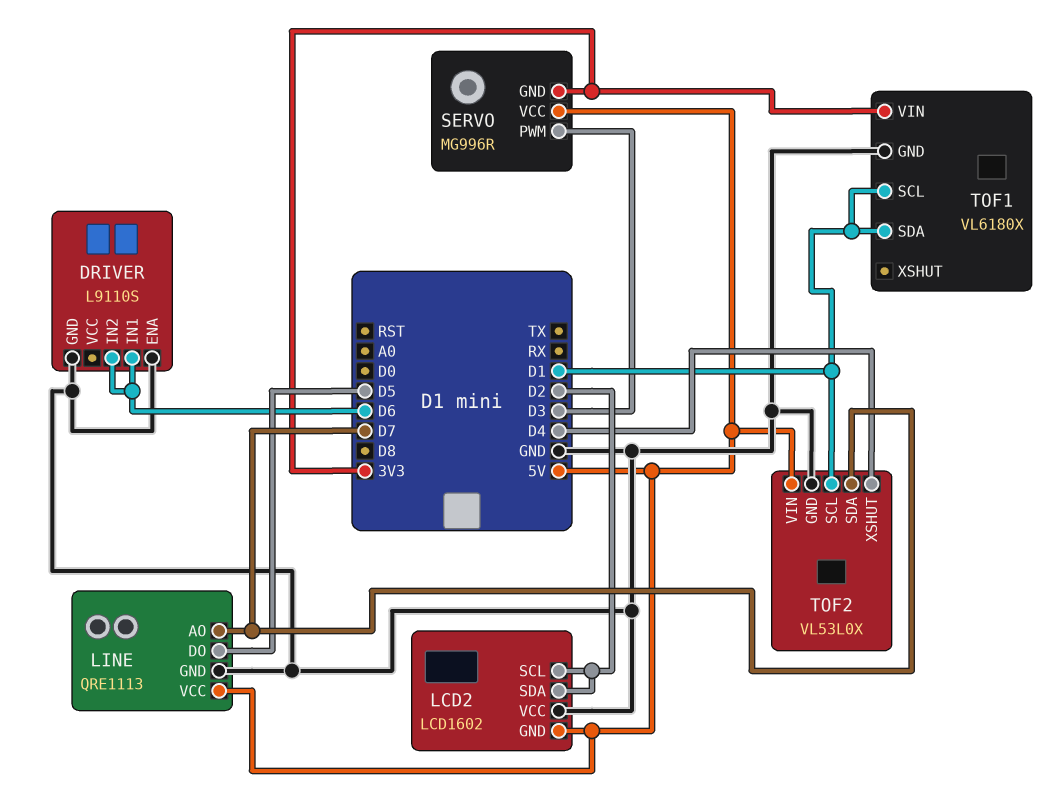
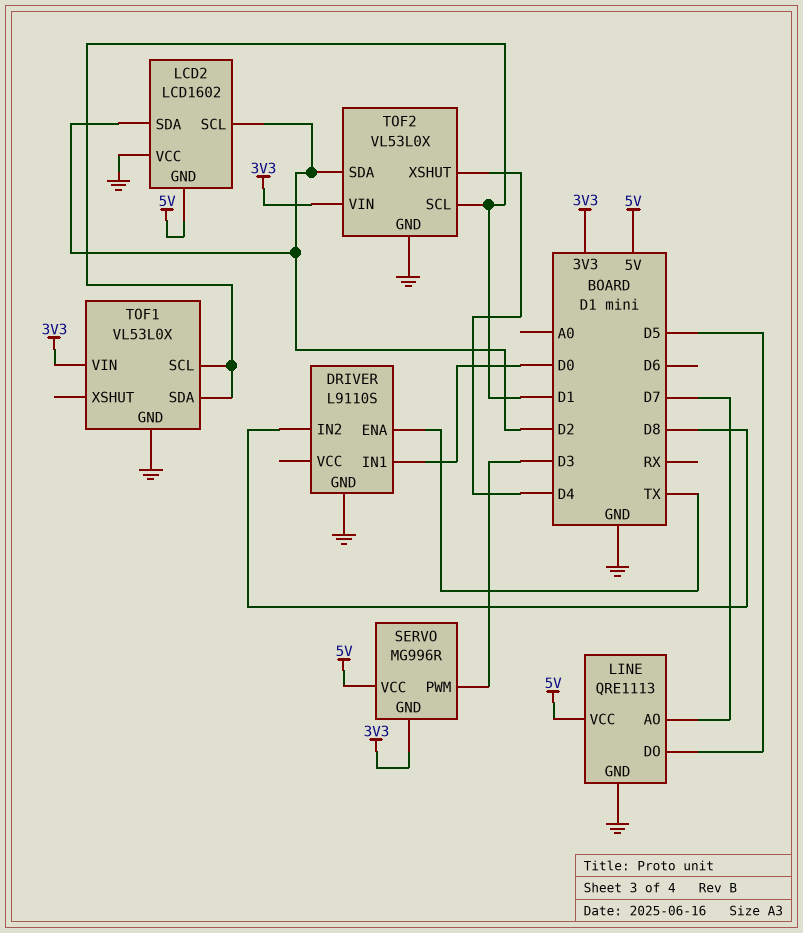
DRIVER pin ENA: GND -> TX
DRIVER pin IN1: D6 -> D0
DRIVER pin IN2: D6 -> D8
TOF1: VL6180X -> VL53L0X
TOF2 pin SDA: D7 -> D2
TOF2 pin VIN: 5V -> 3V3

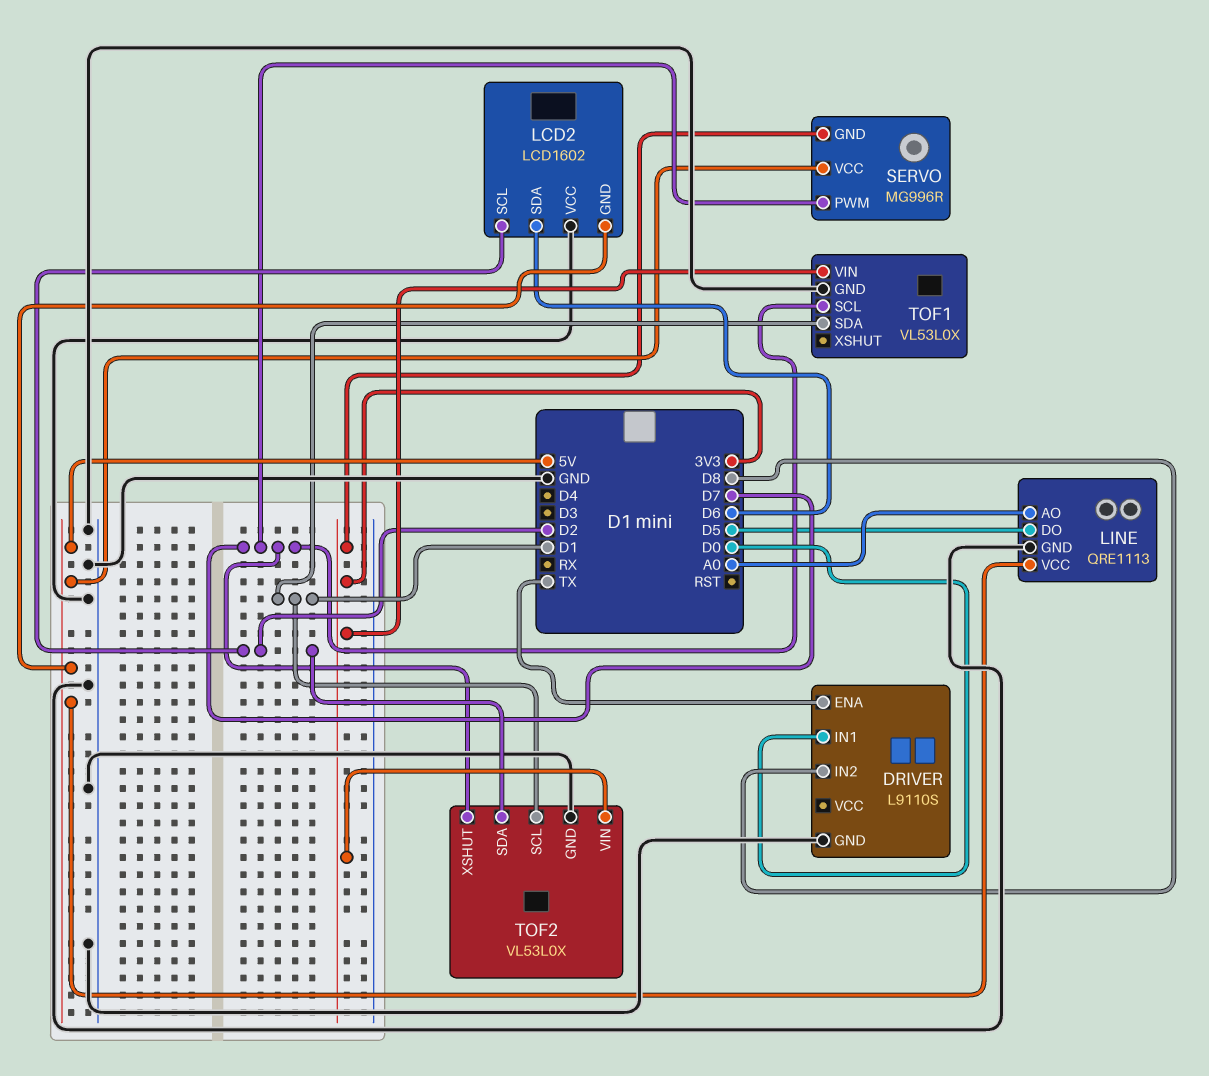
LCD2 pin SDA: D2 -> D6
LINE pin AO: D7 -> A0
SERVO pin PWM: D3 -> D7
TOF1 pin SCL: D1 -> D7
TOF2 pin XSHUT: D4 -> D7

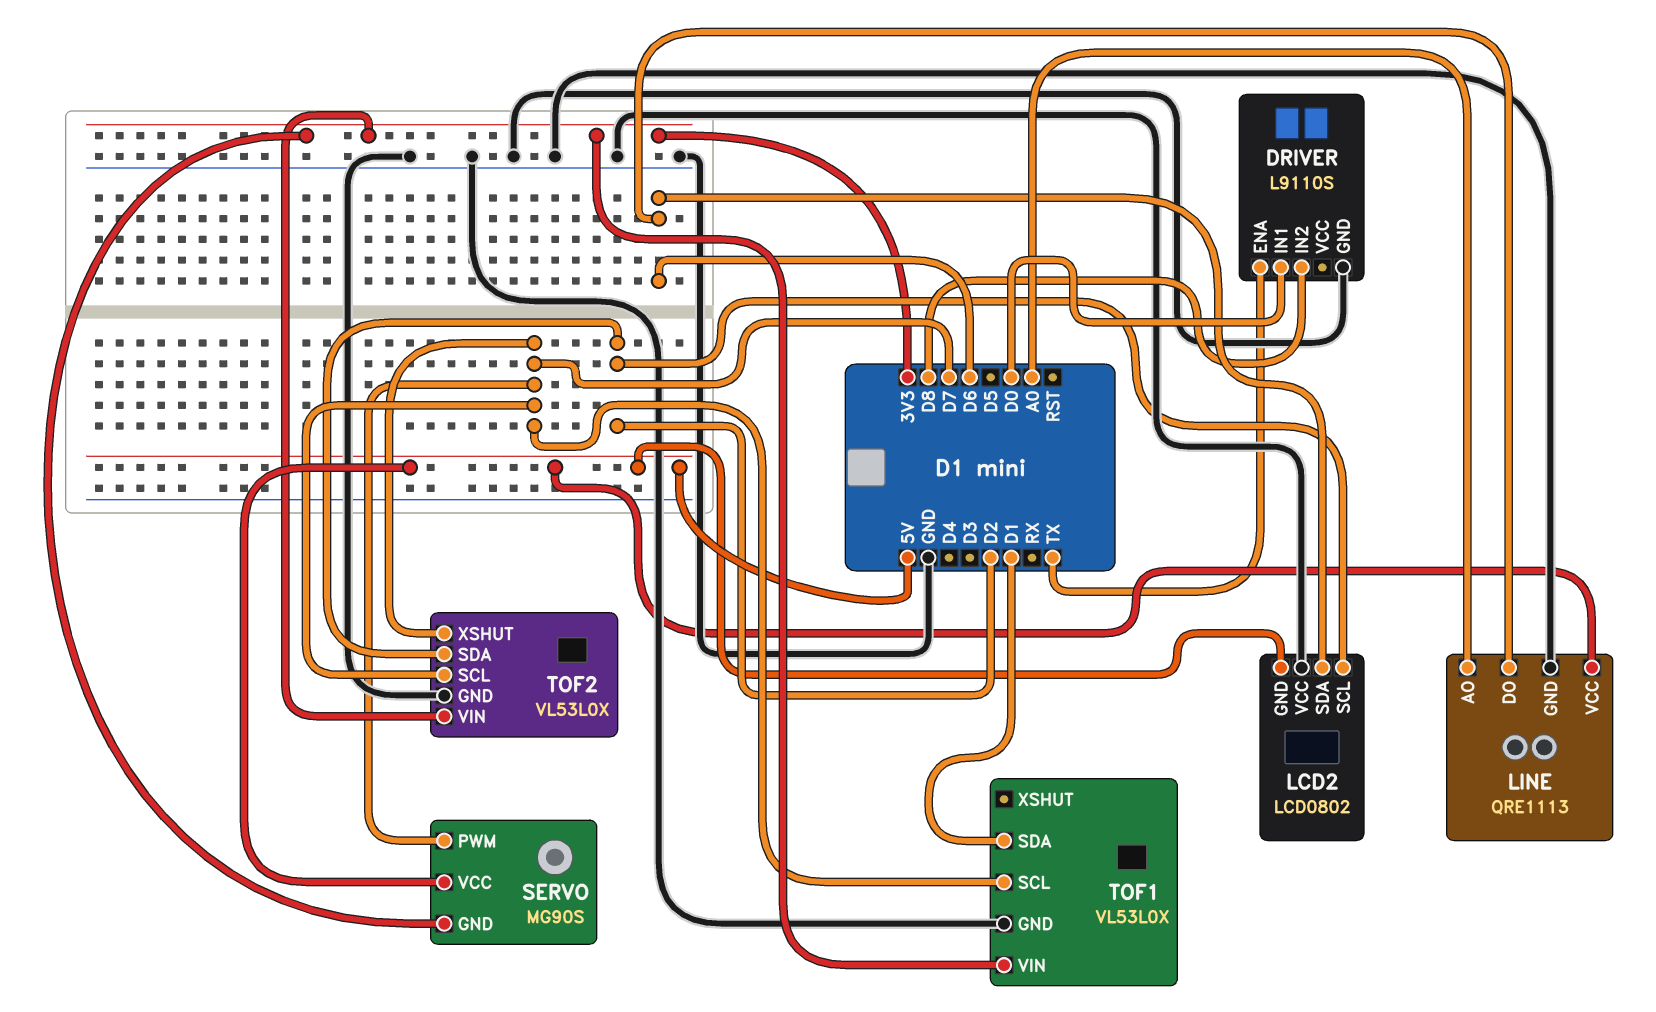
LCD2: LCD1602 -> LCD0802
LINE pin DO: D5 -> D6
SERVO: MG996R -> MG90S
TOF2 pin SCL: D1 -> D7

